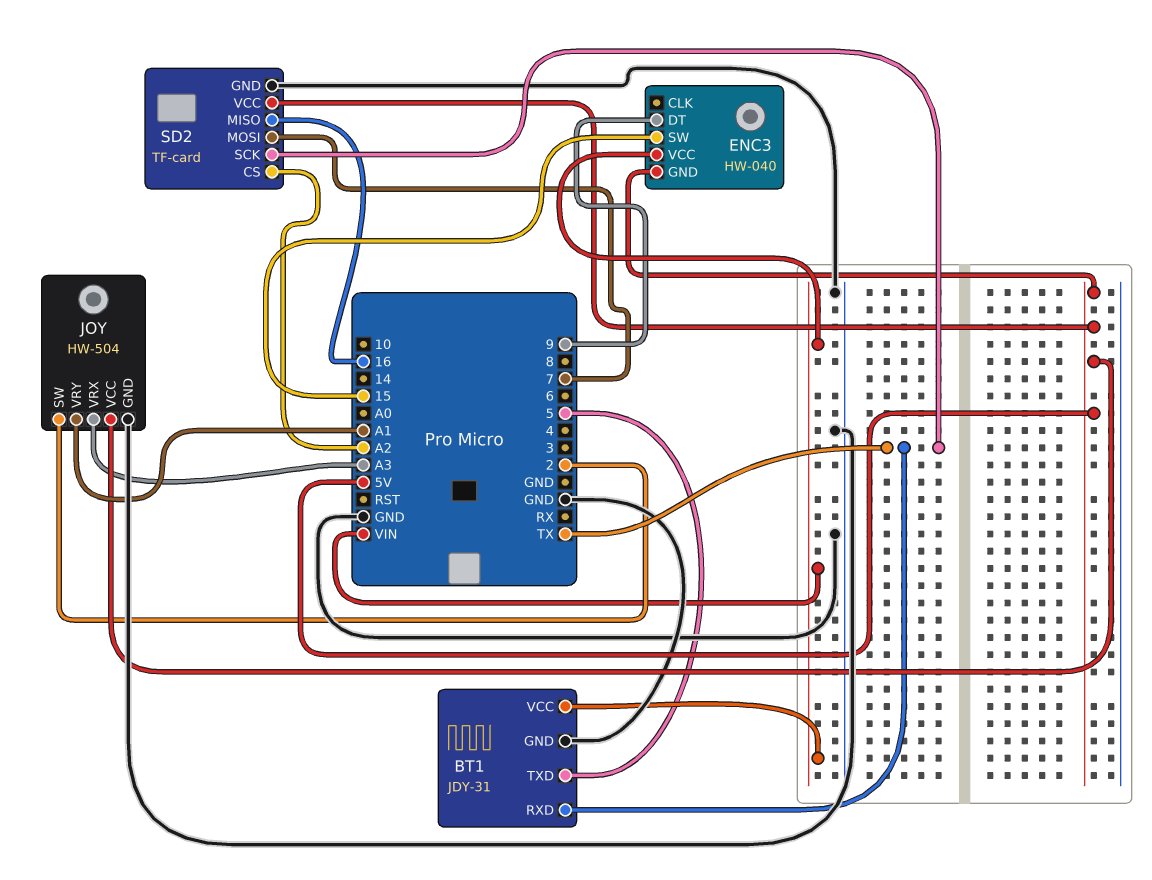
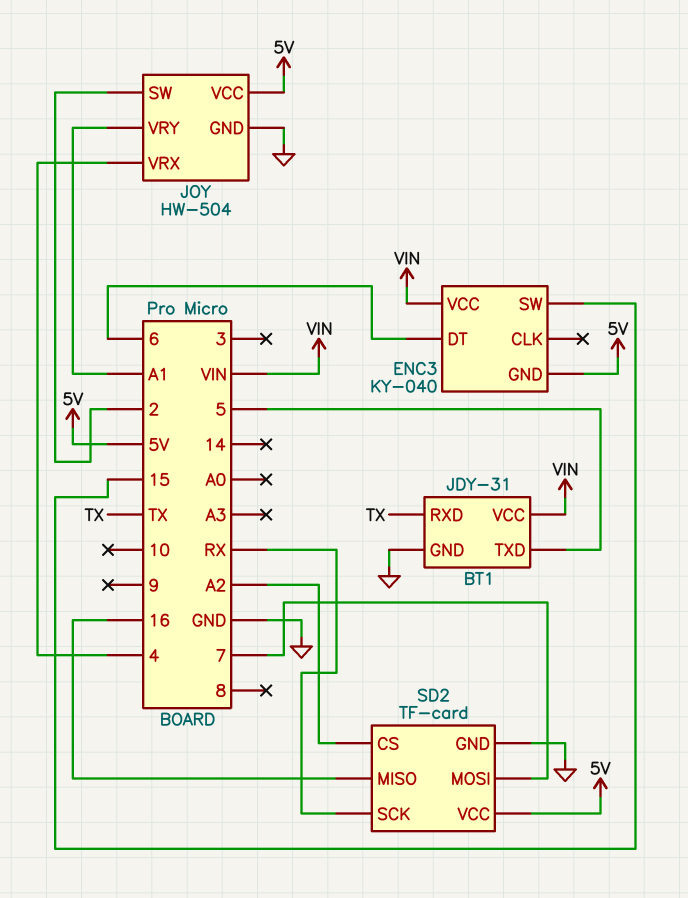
ENC3: HW-040 -> KY-040
ENC3 pin DT: 9 -> 6
JOY pin VRX: A3 -> 4
SD2 pin SCK: TX -> RX

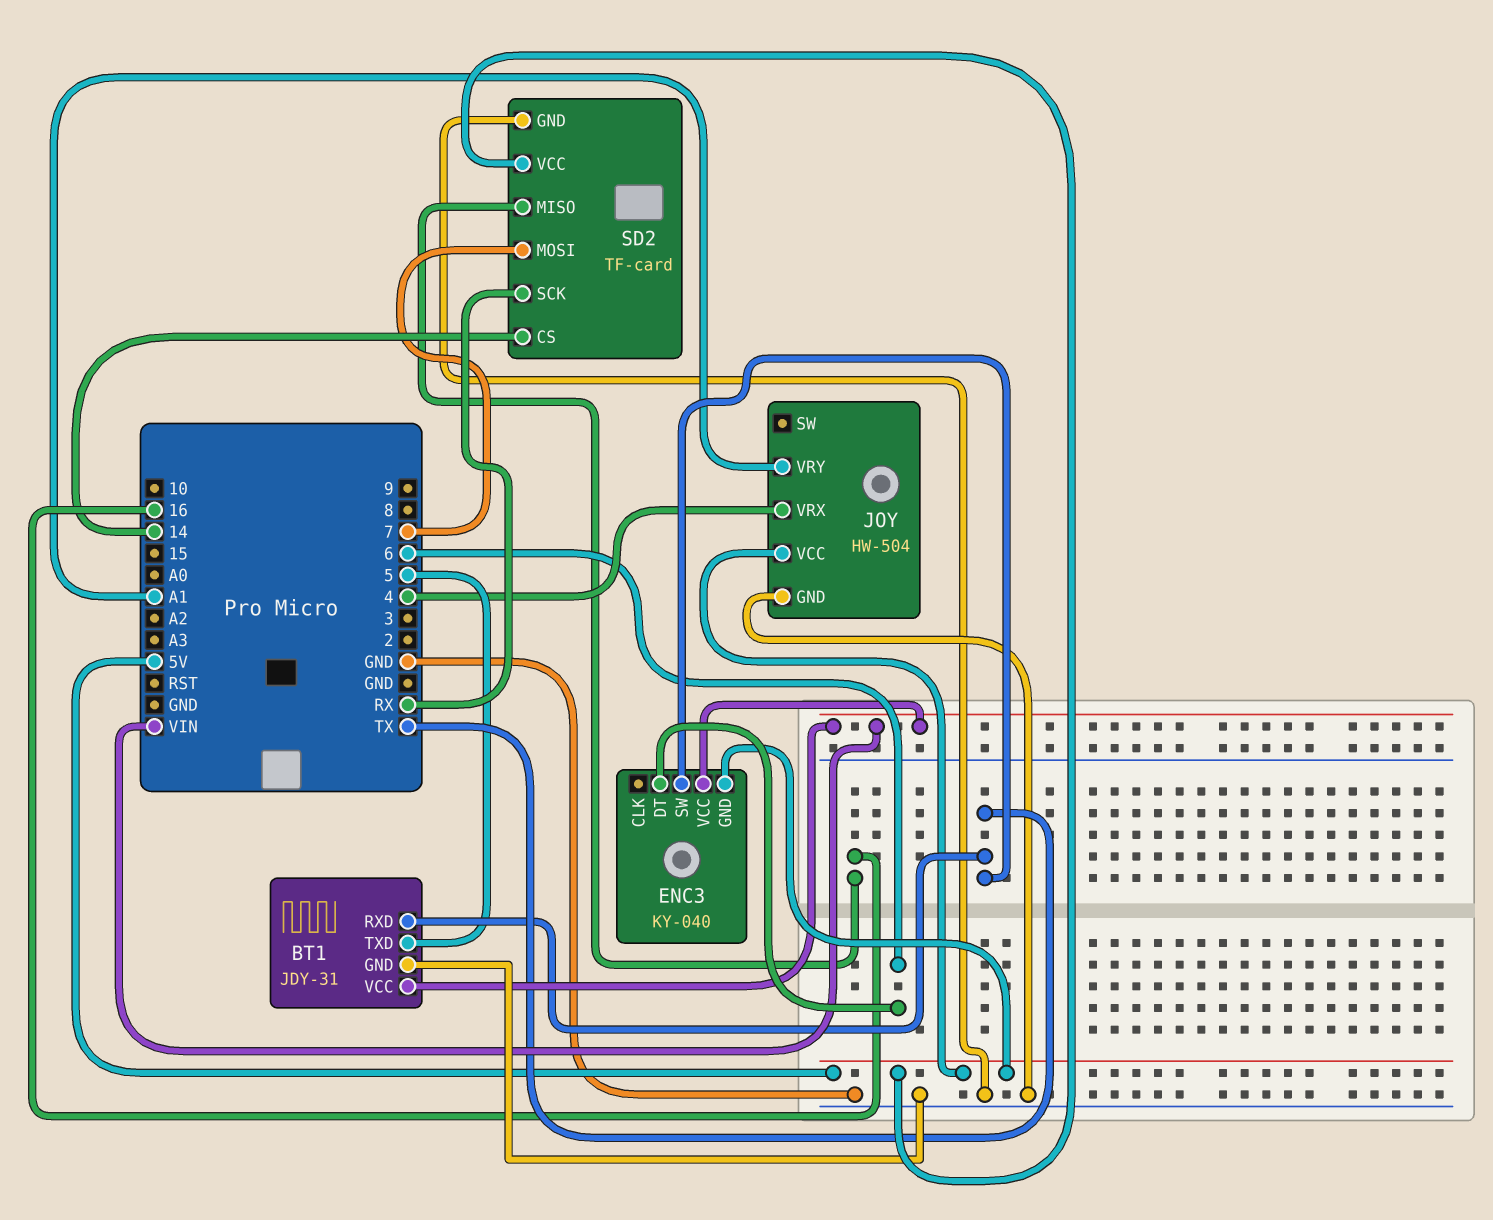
ENC3 pin SW: 15 -> TX
JOY pin SW: 2 -> none
SD2 pin CS: A2 -> 14

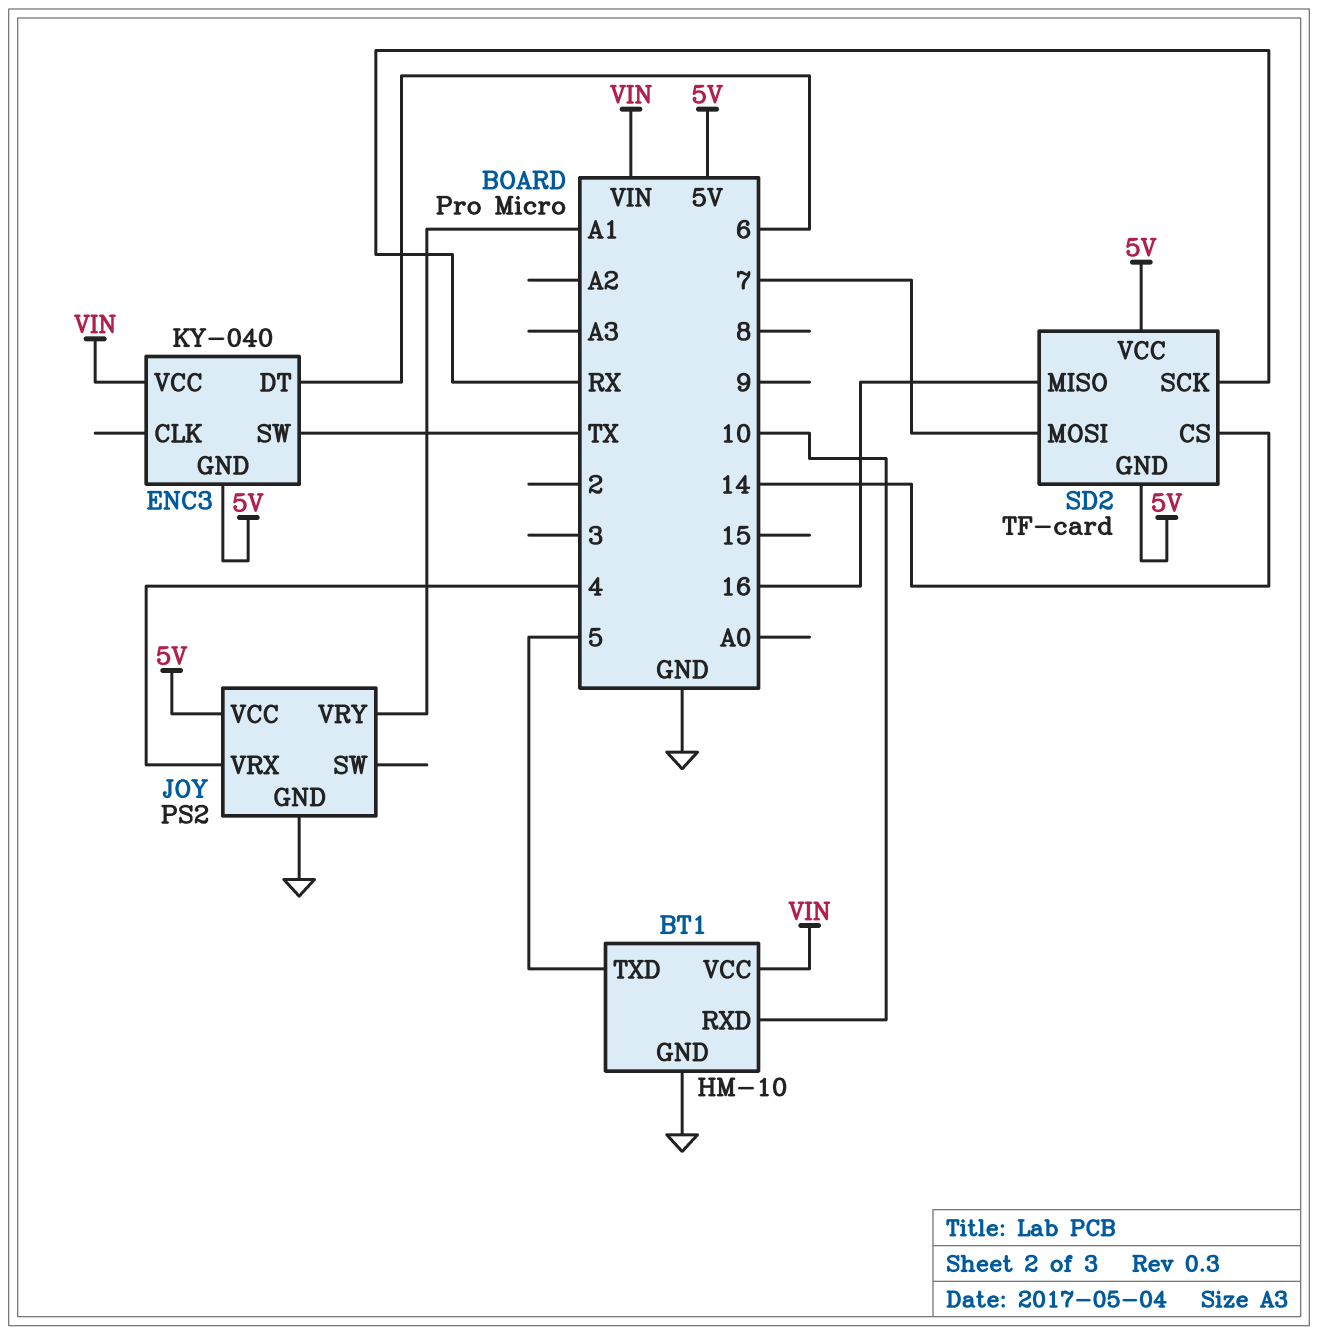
BT1: JDY-31 -> HM-10
BT1 pin RXD: TX -> 10
JOY: HW-504 -> PS2
SD2 pin GND: GND -> 5V

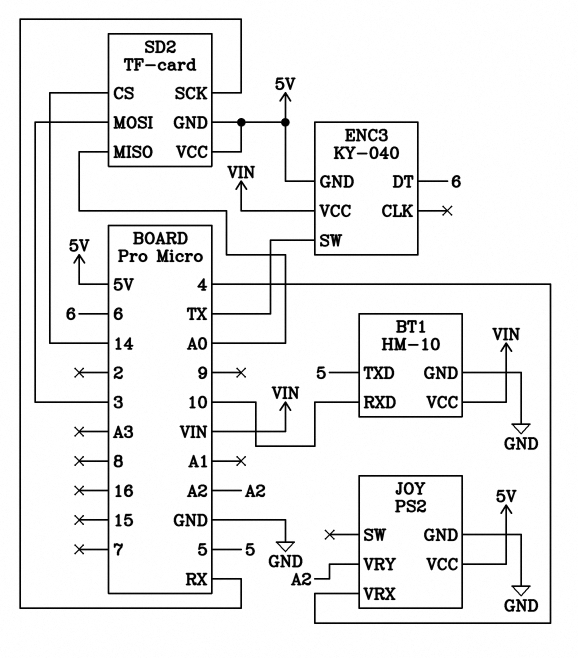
JOY pin VRY: A1 -> A2
SD2 pin MISO: 16 -> A0
SD2 pin MOSI: 7 -> 3

